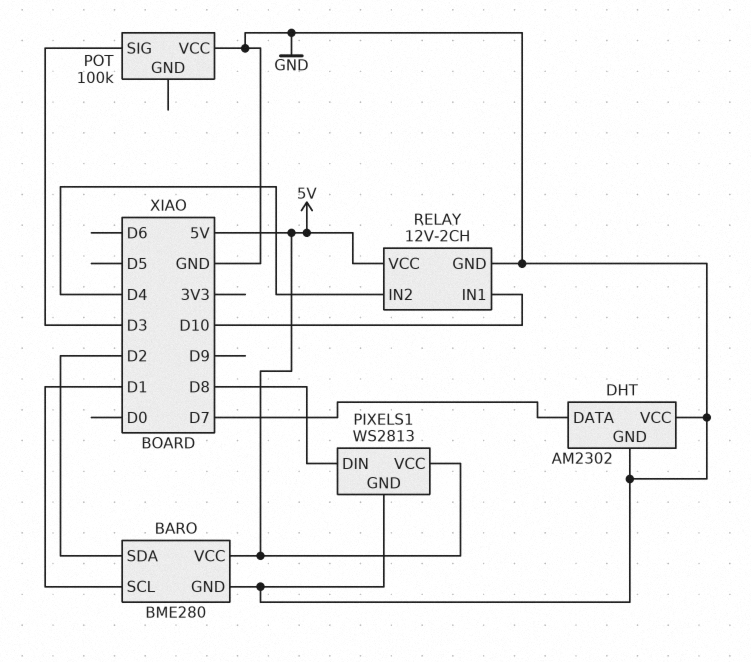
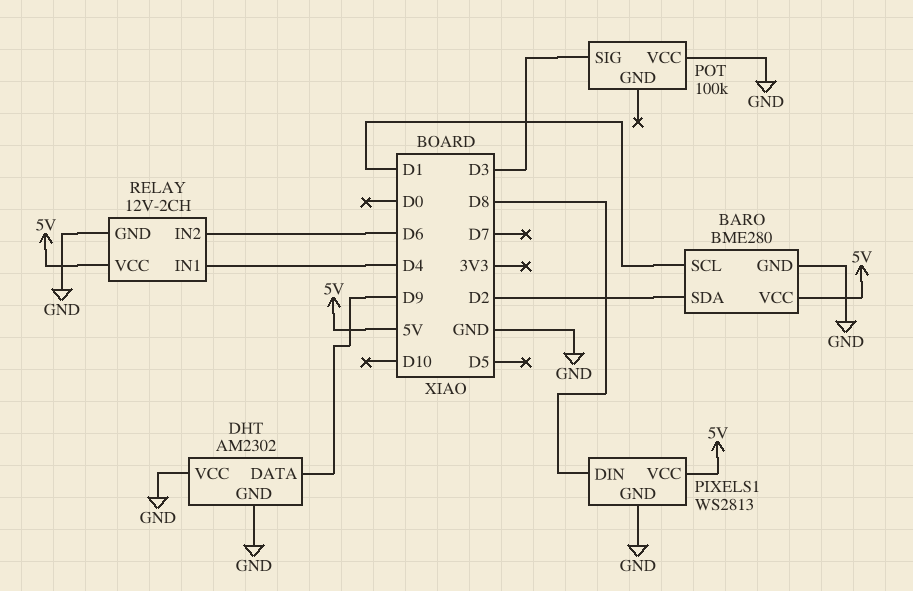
DHT pin DATA: D7 -> D9
RELAY pin IN1: D10 -> D4
RELAY pin IN2: D4 -> D6

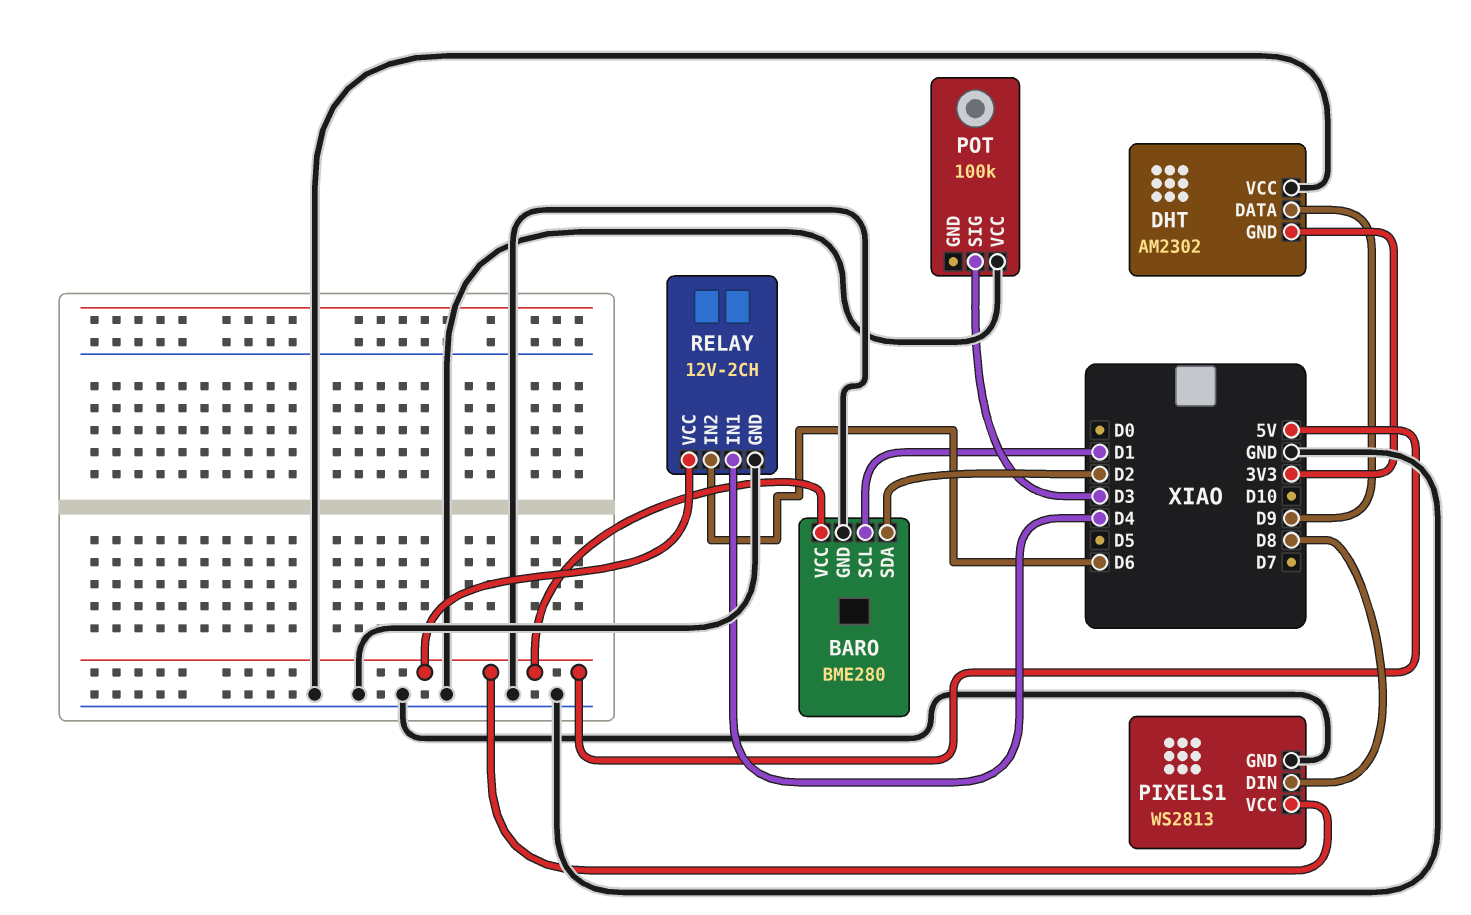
DHT pin GND: GND -> 3V3

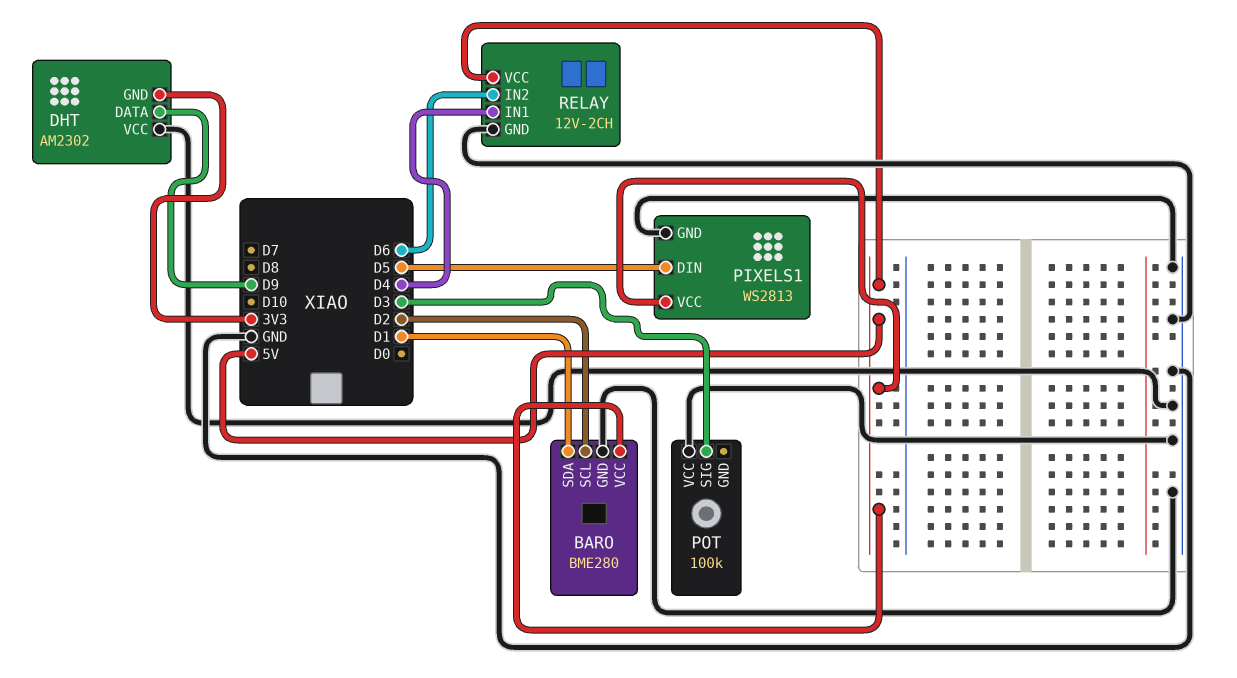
BARO pin SCL: D1 -> D2
BARO pin SDA: D2 -> D1
PIXELS1 pin DIN: D8 -> D5

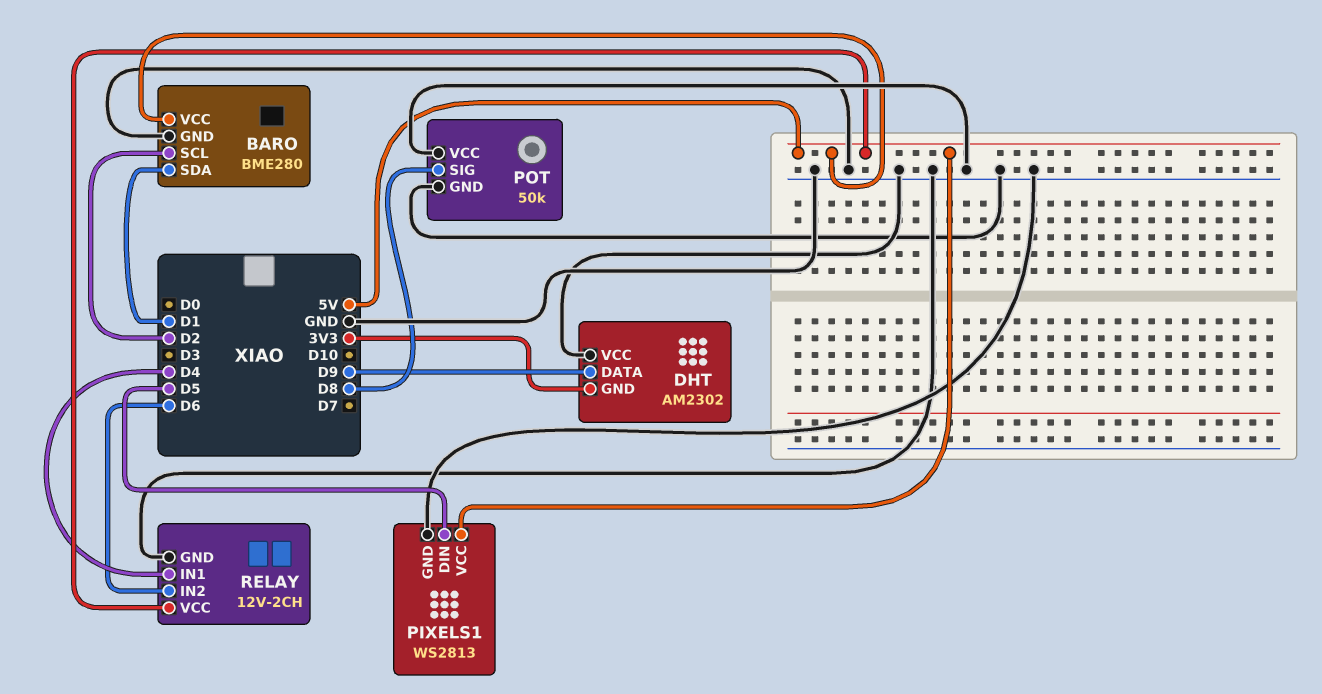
POT: 100k -> 50k
POT pin GND: none -> GND
POT pin SIG: D3 -> D8

